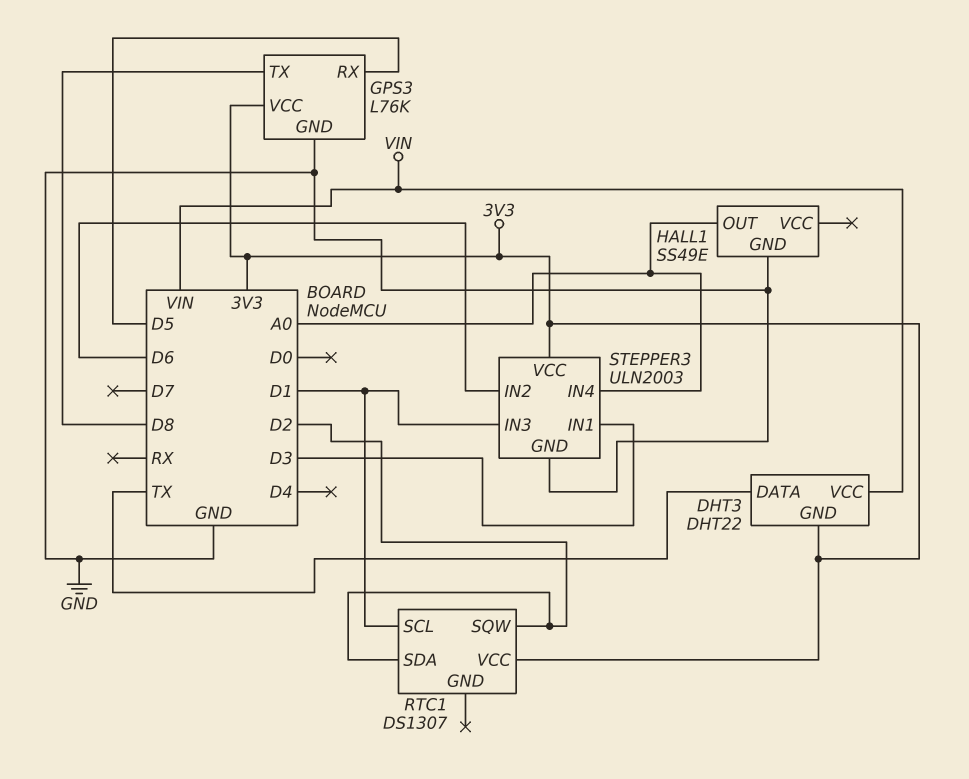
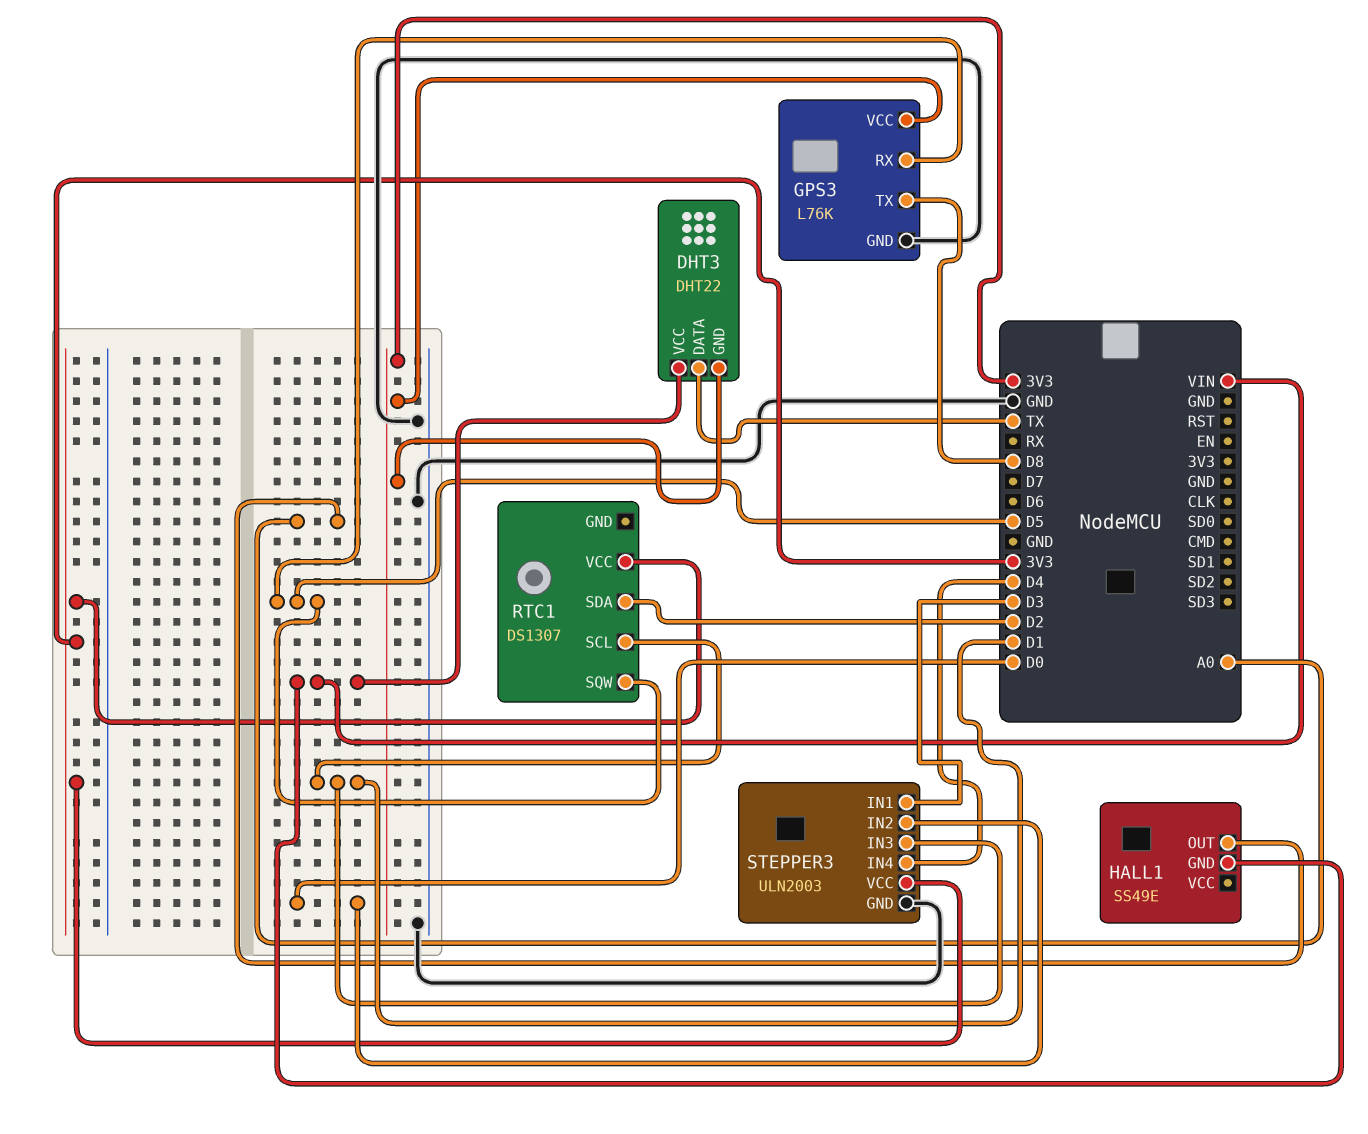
HALL1 pin GND: GND -> VIN
RTC1 pin SQW: D2 -> D5
STEPPER3 pin IN2: D6 -> D0
STEPPER3 pin IN4: A0 -> D4

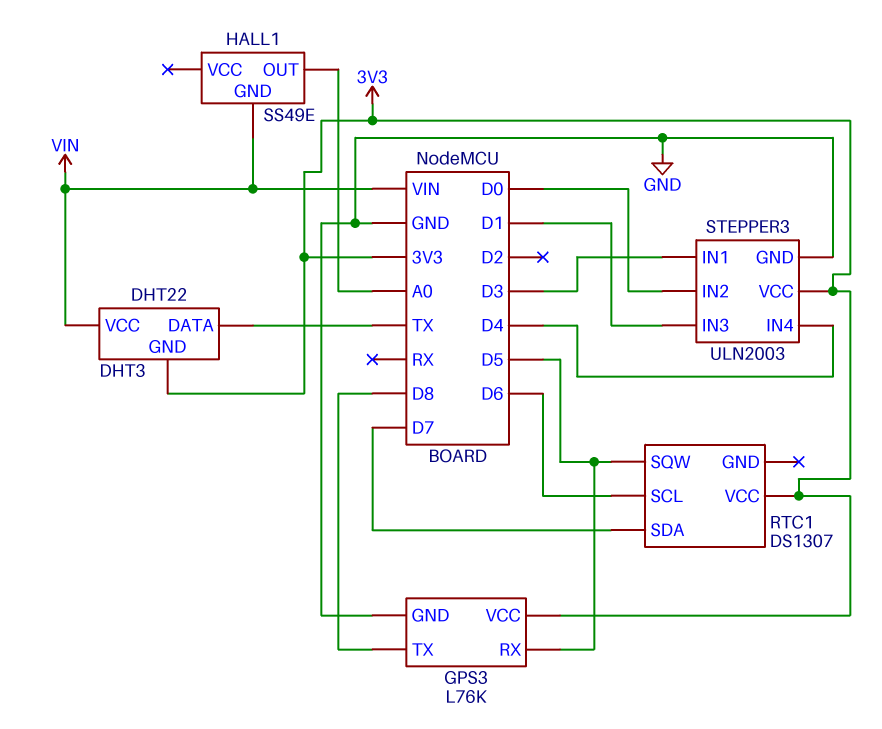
RTC1 pin SCL: D1 -> D6
RTC1 pin SDA: D2 -> D7

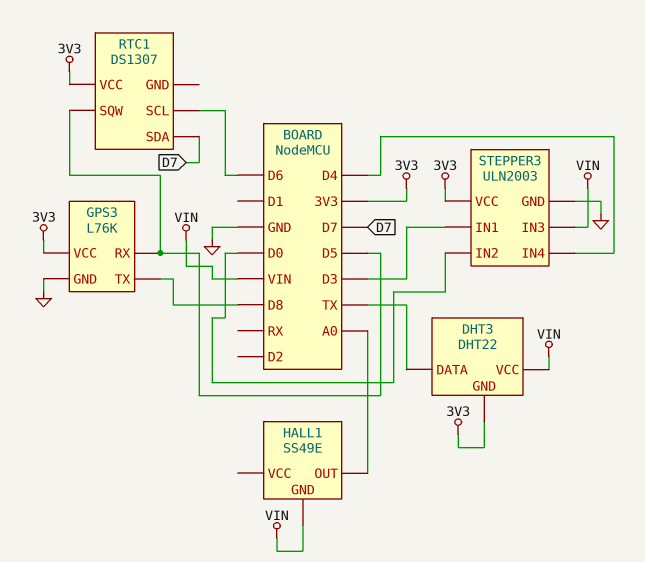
STEPPER3 pin IN3: D1 -> VIN

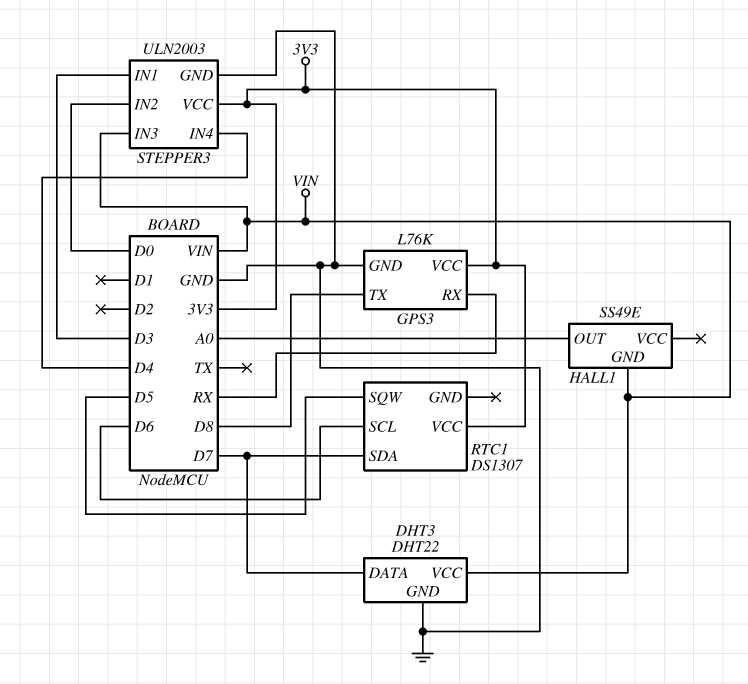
DHT3 pin DATA: TX -> D7
DHT3 pin GND: 3V3 -> GND
GPS3 pin RX: D5 -> RX

